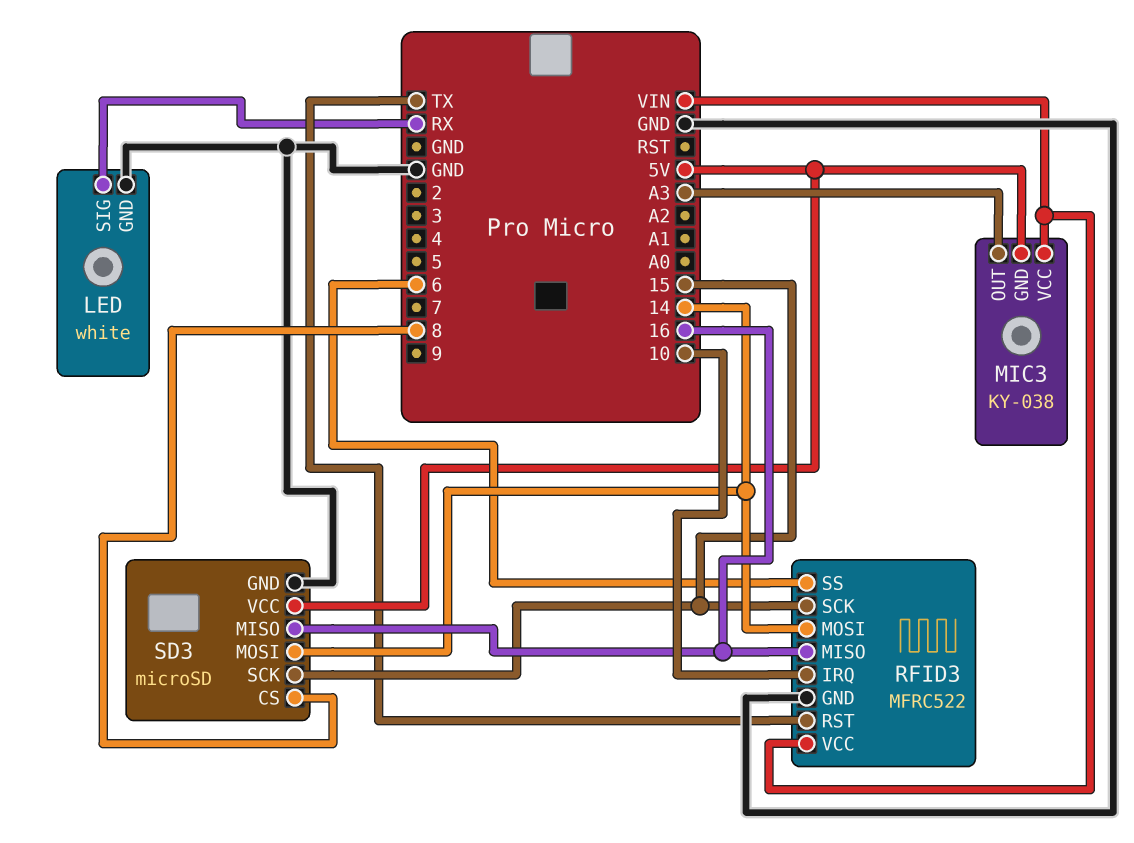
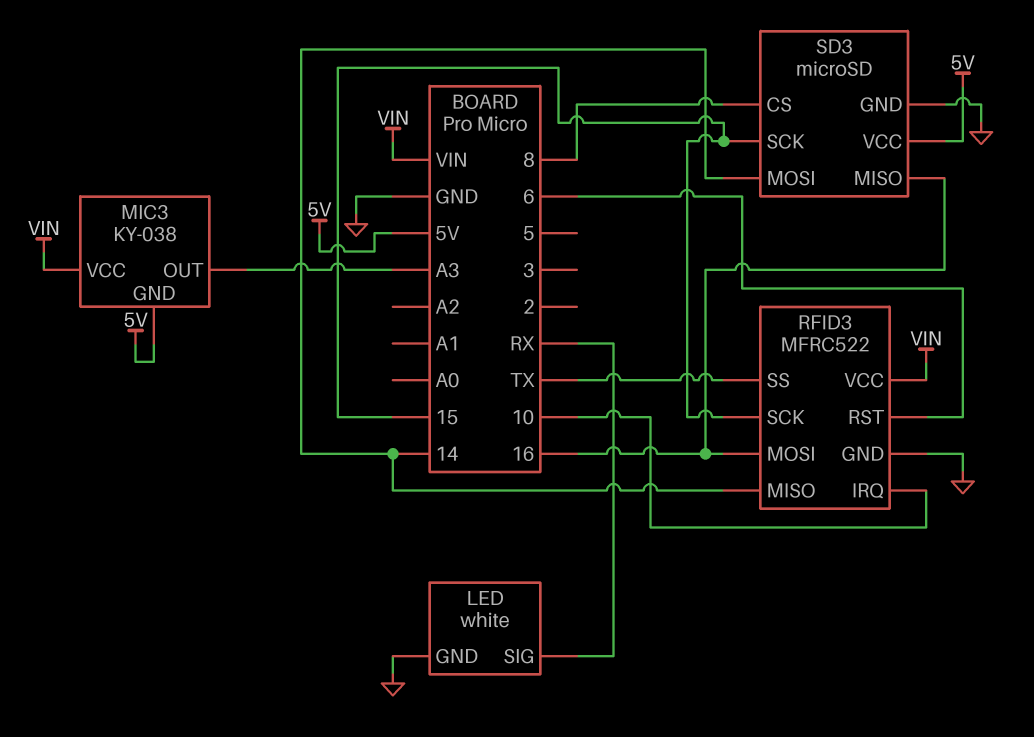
RFID3 pin MISO: 16 -> 14
RFID3 pin MOSI: 14 -> 16
RFID3 pin RST: TX -> 6
RFID3 pin SS: 6 -> TX

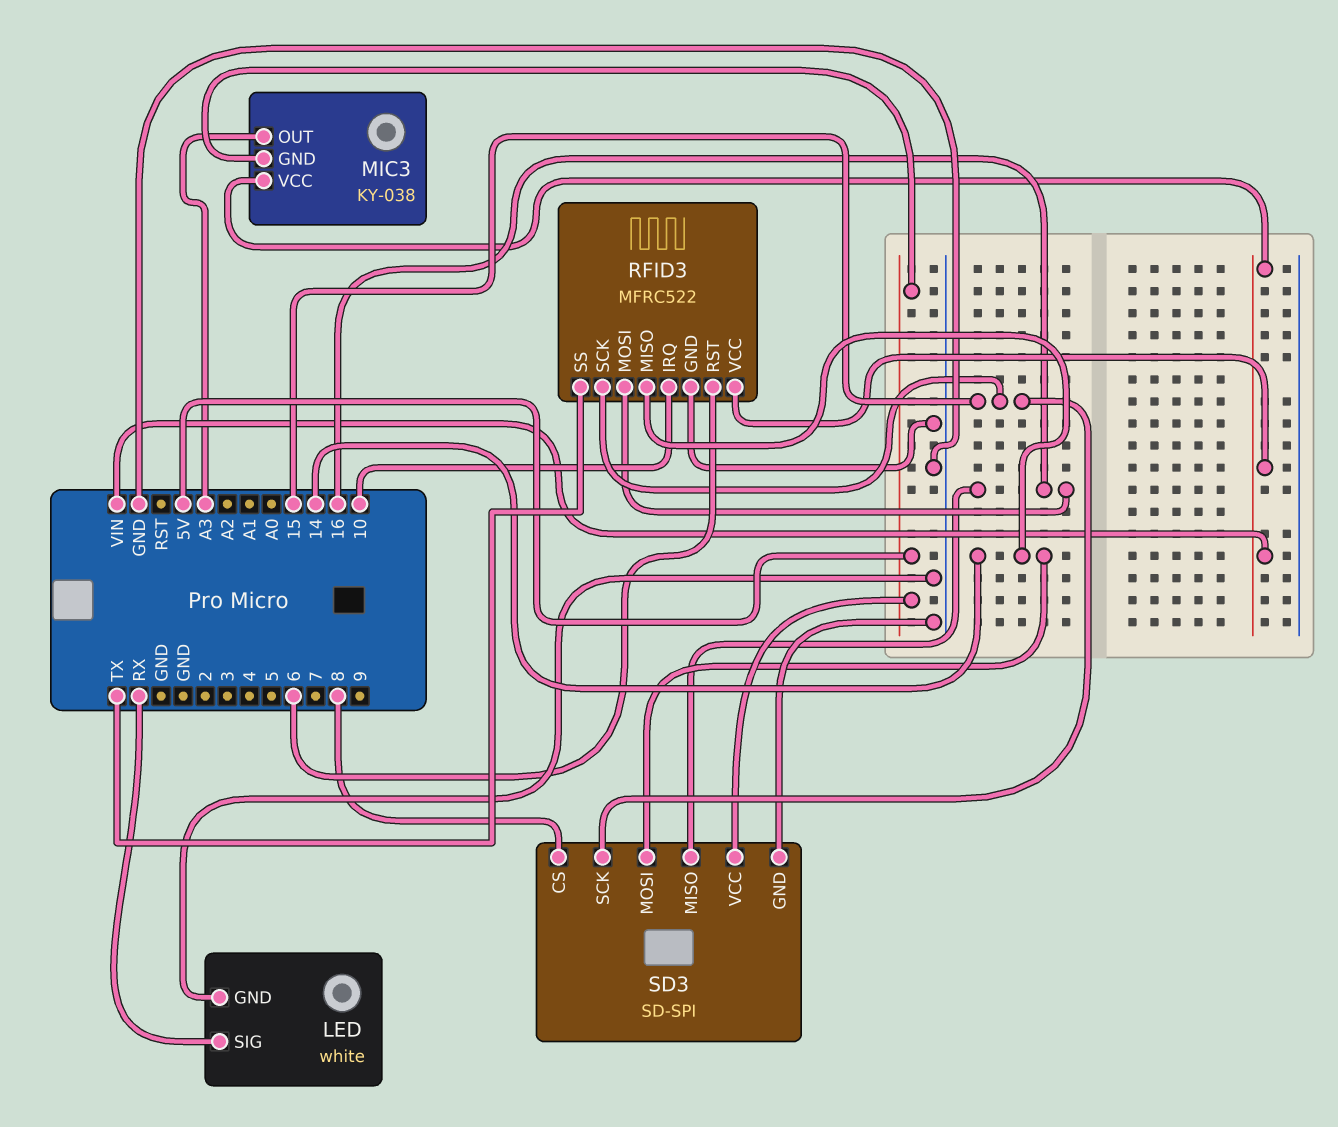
SD3: microSD -> SD-SPI

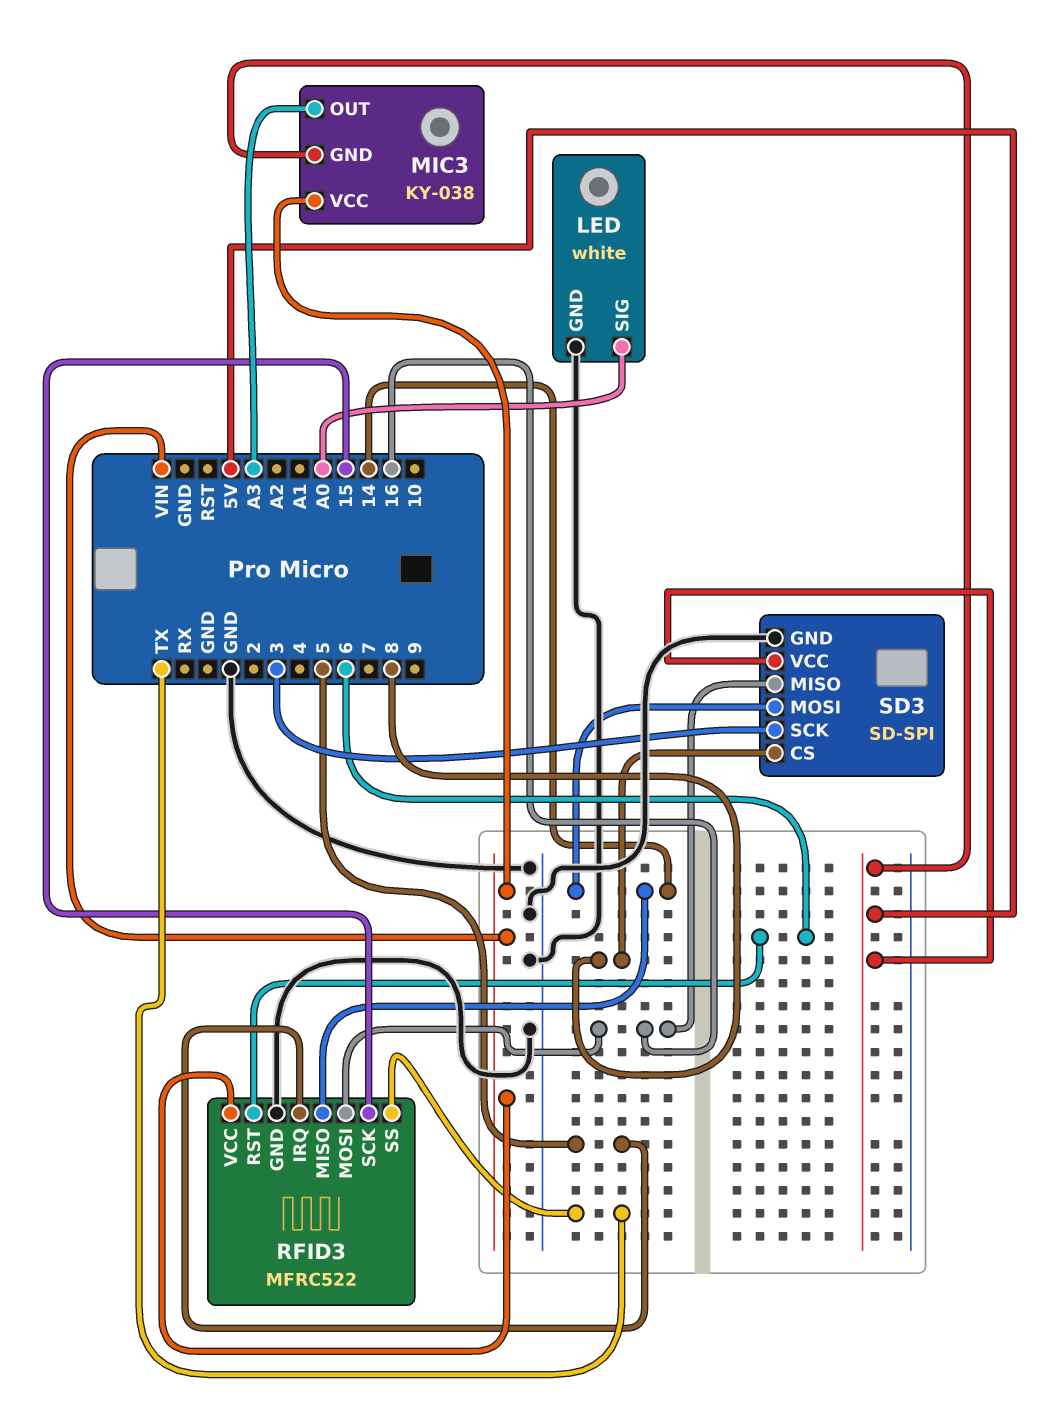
LED pin SIG: RX -> A0
RFID3 pin IRQ: 10 -> 5
SD3 pin SCK: 15 -> 3

